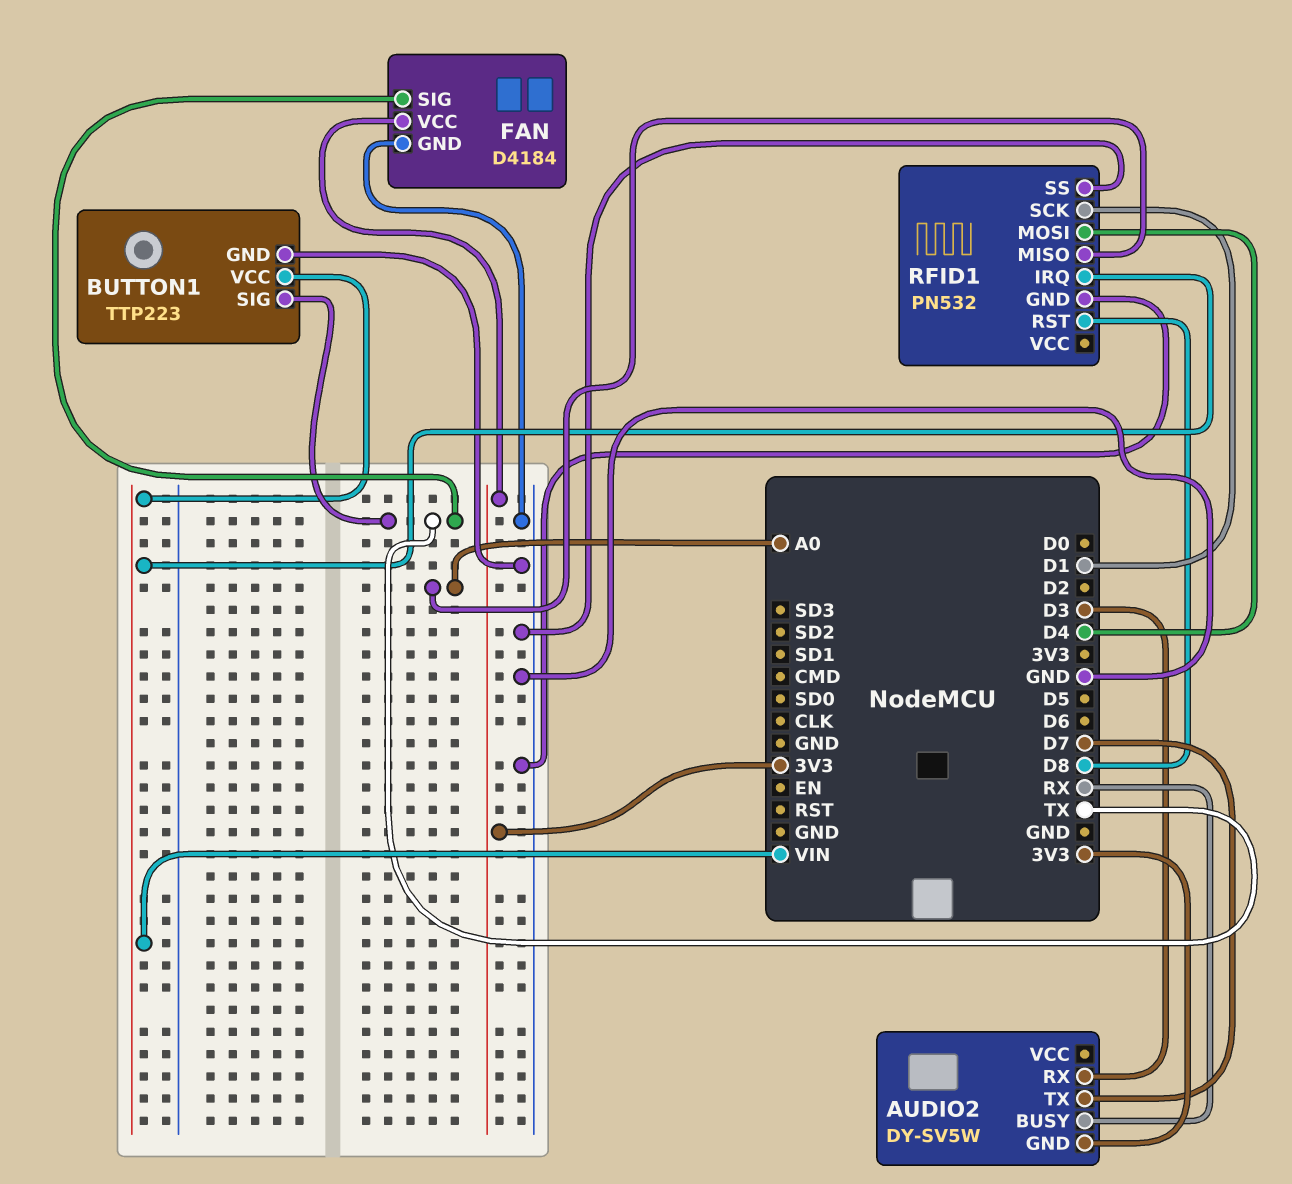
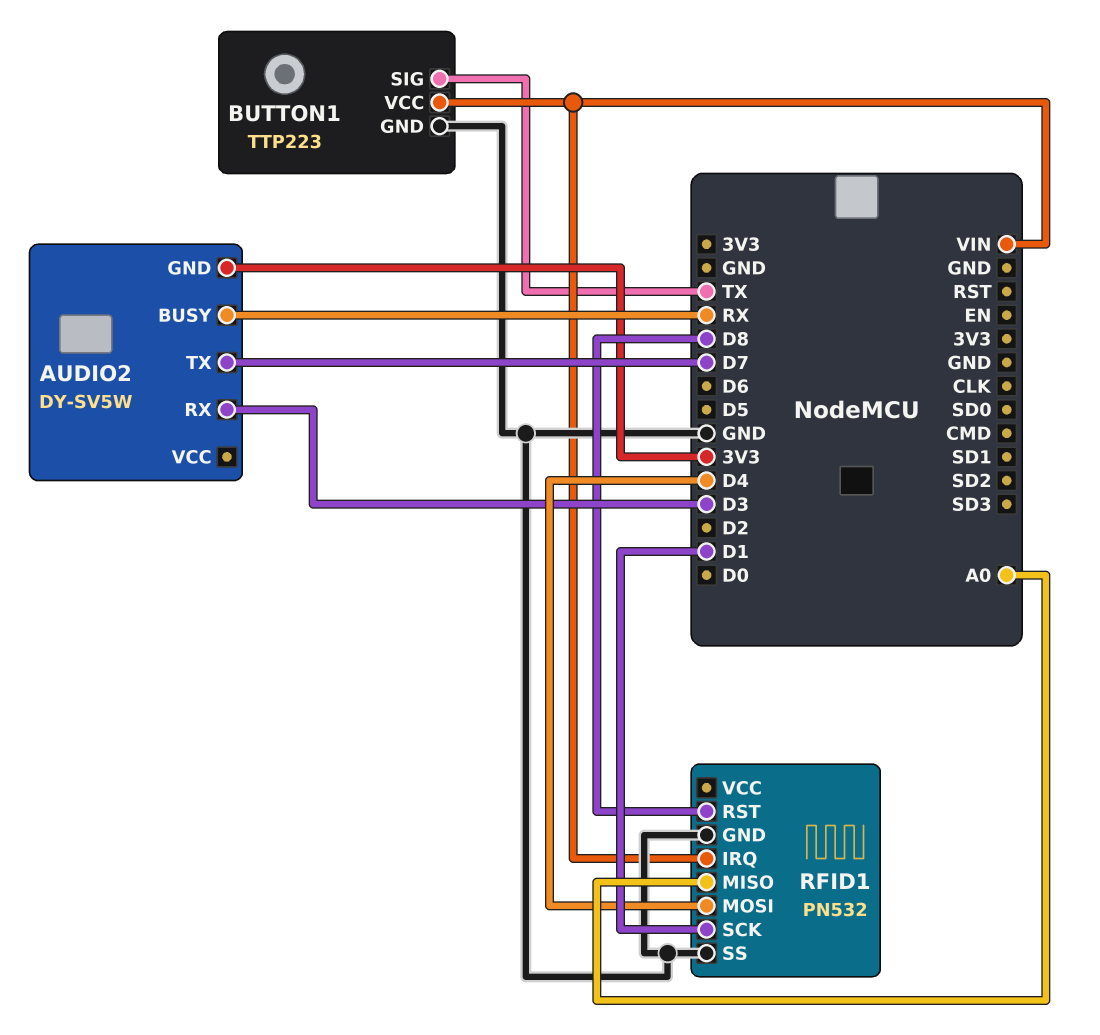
FAN: D4184 -> none
FAN pin GND: GND -> none
FAN pin SIG: TX -> none
FAN pin VCC: 3V3 -> none

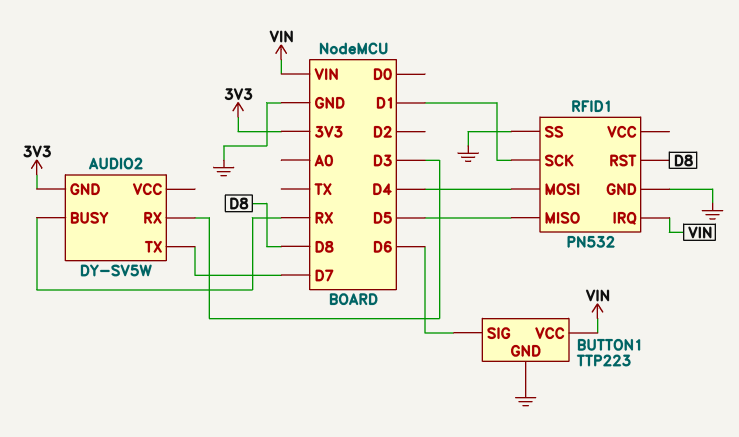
BUTTON1 pin SIG: TX -> D6
RFID1 pin MISO: A0 -> D5

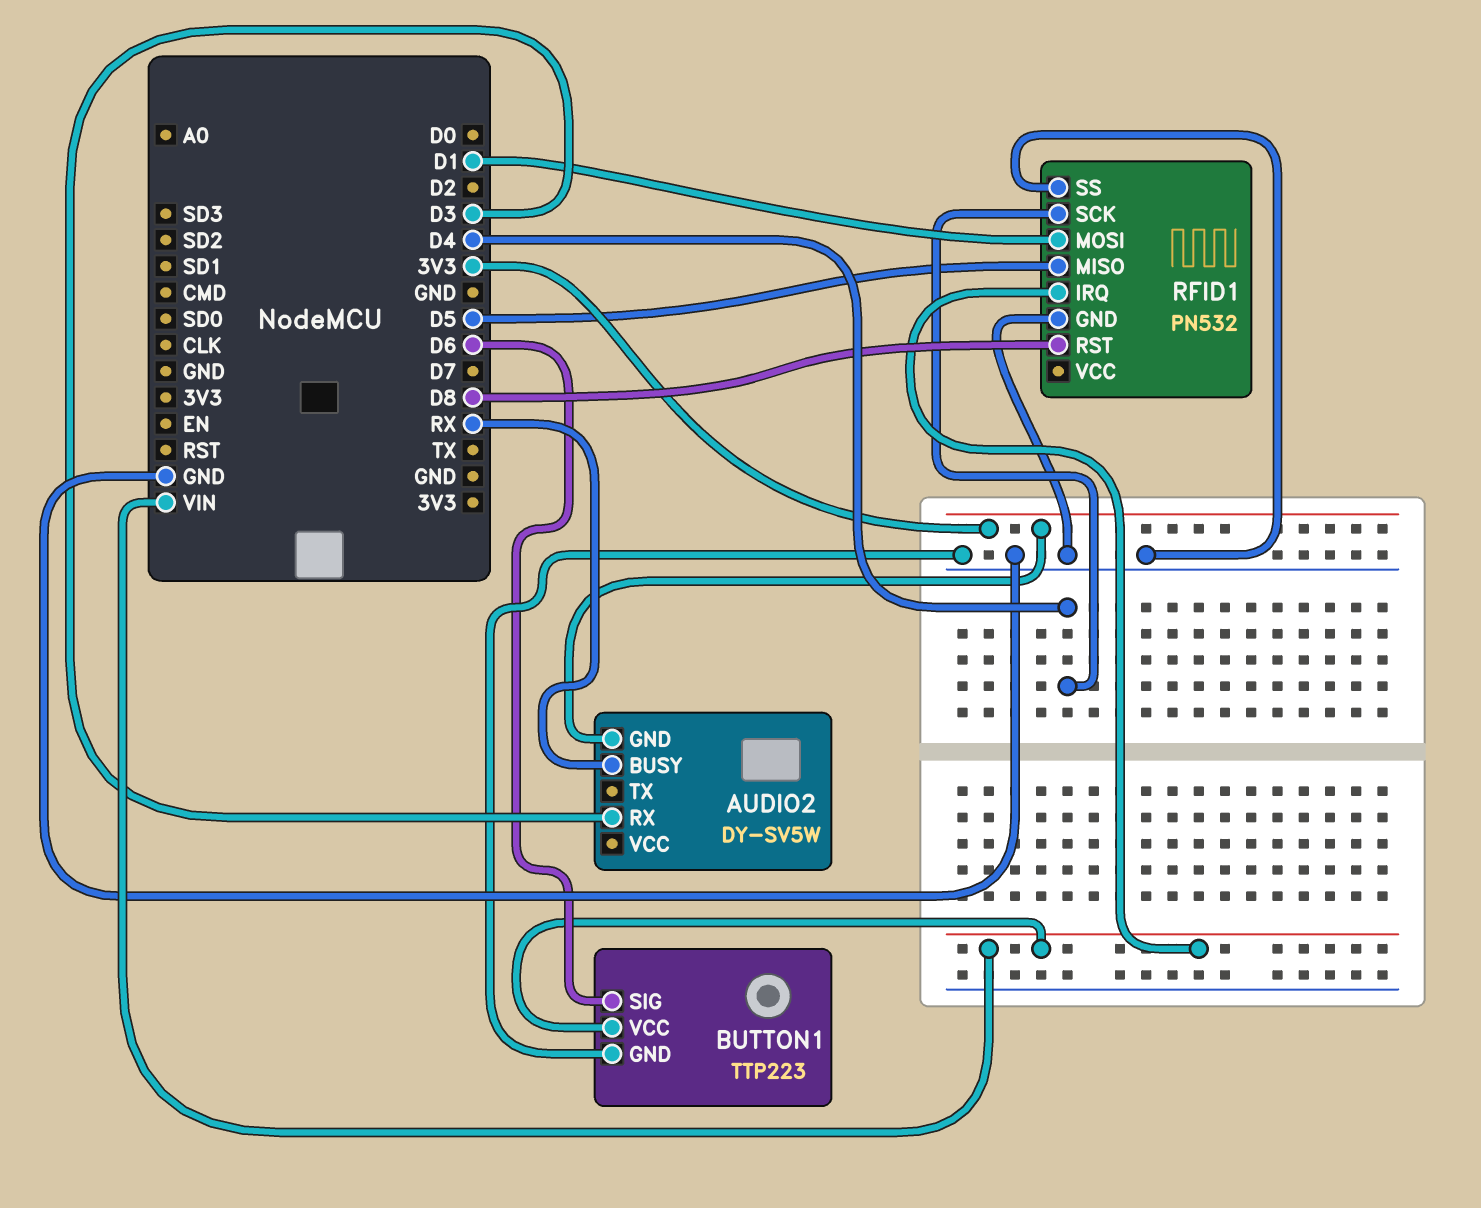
AUDIO2 pin TX: D7 -> none
RFID1 pin MOSI: D4 -> D1
RFID1 pin SCK: D1 -> D4

